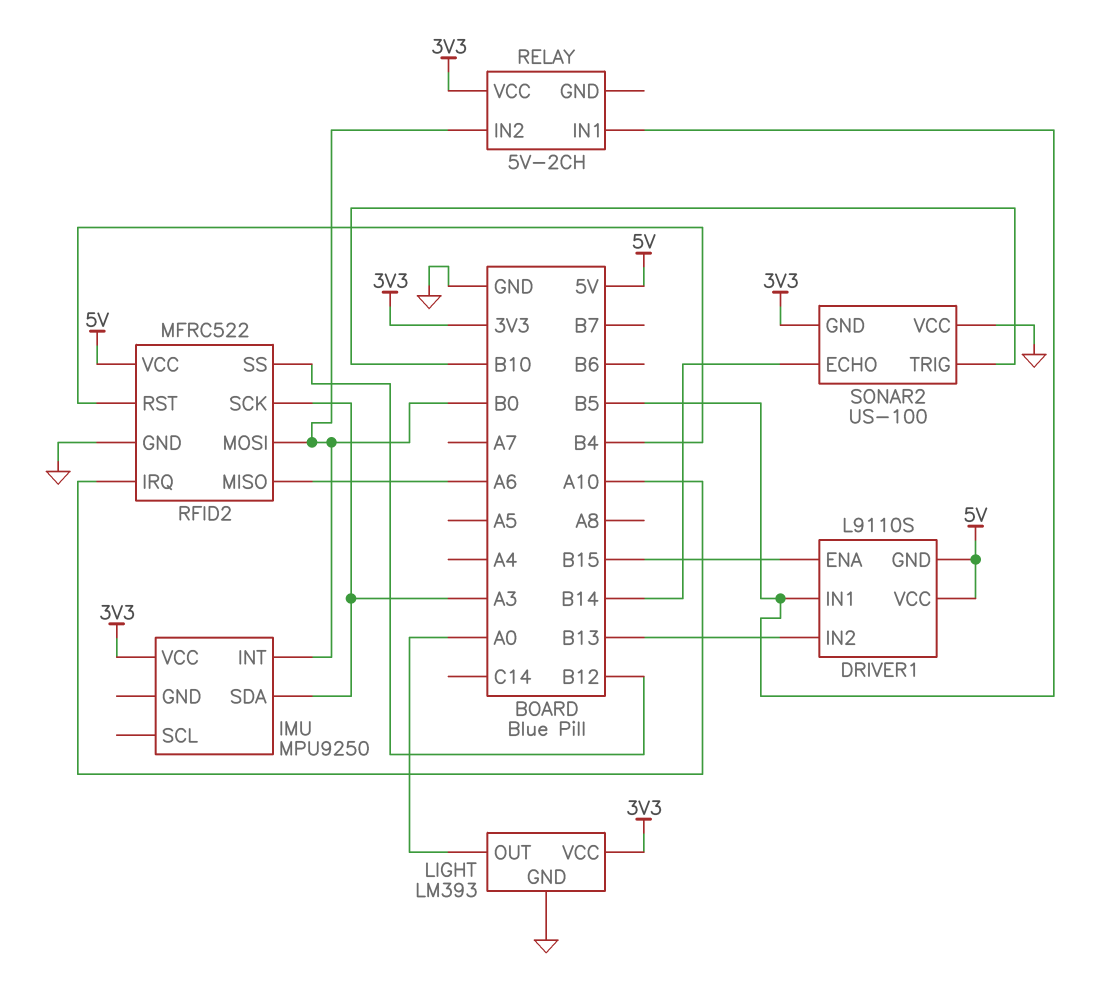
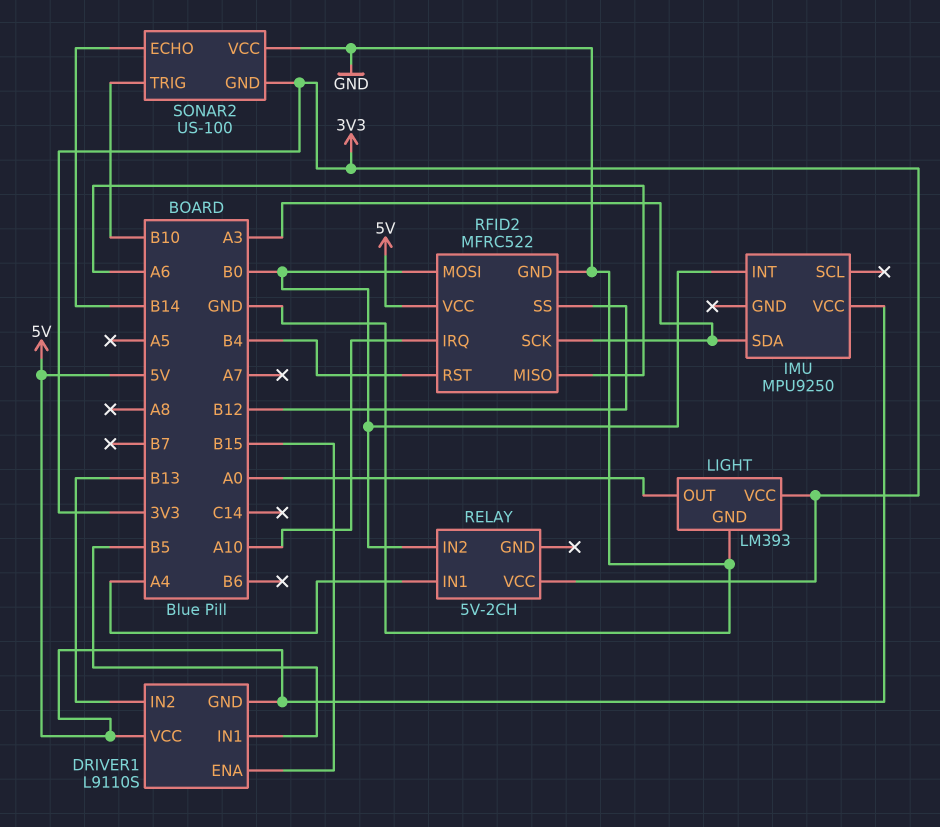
IMU pin VCC: 3V3 -> 5V
RELAY pin IN1: B5 -> A4

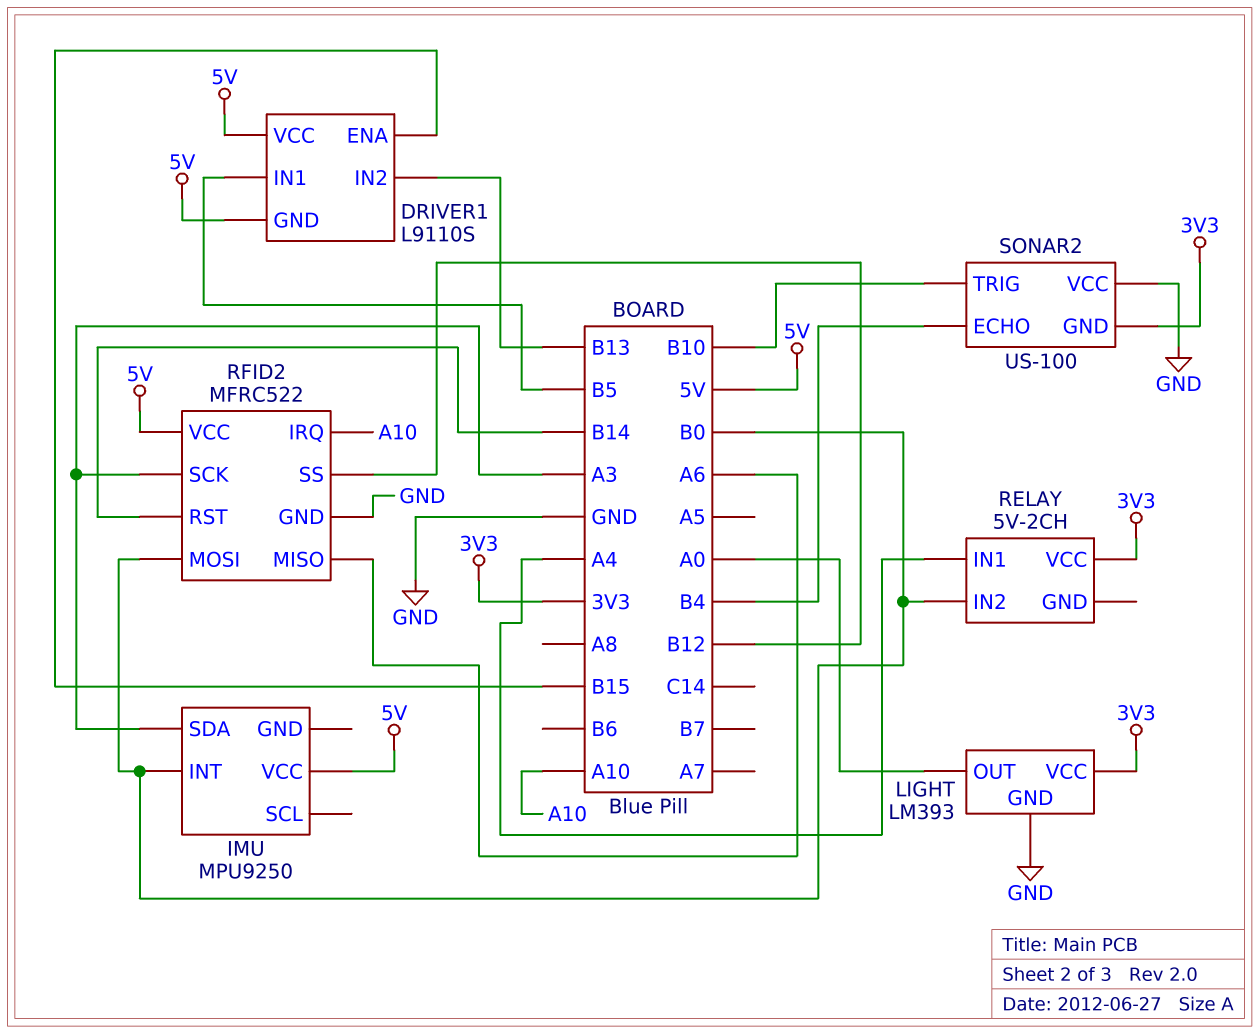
RFID2 pin RST: B4 -> B14
SONAR2 pin ECHO: B14 -> B4

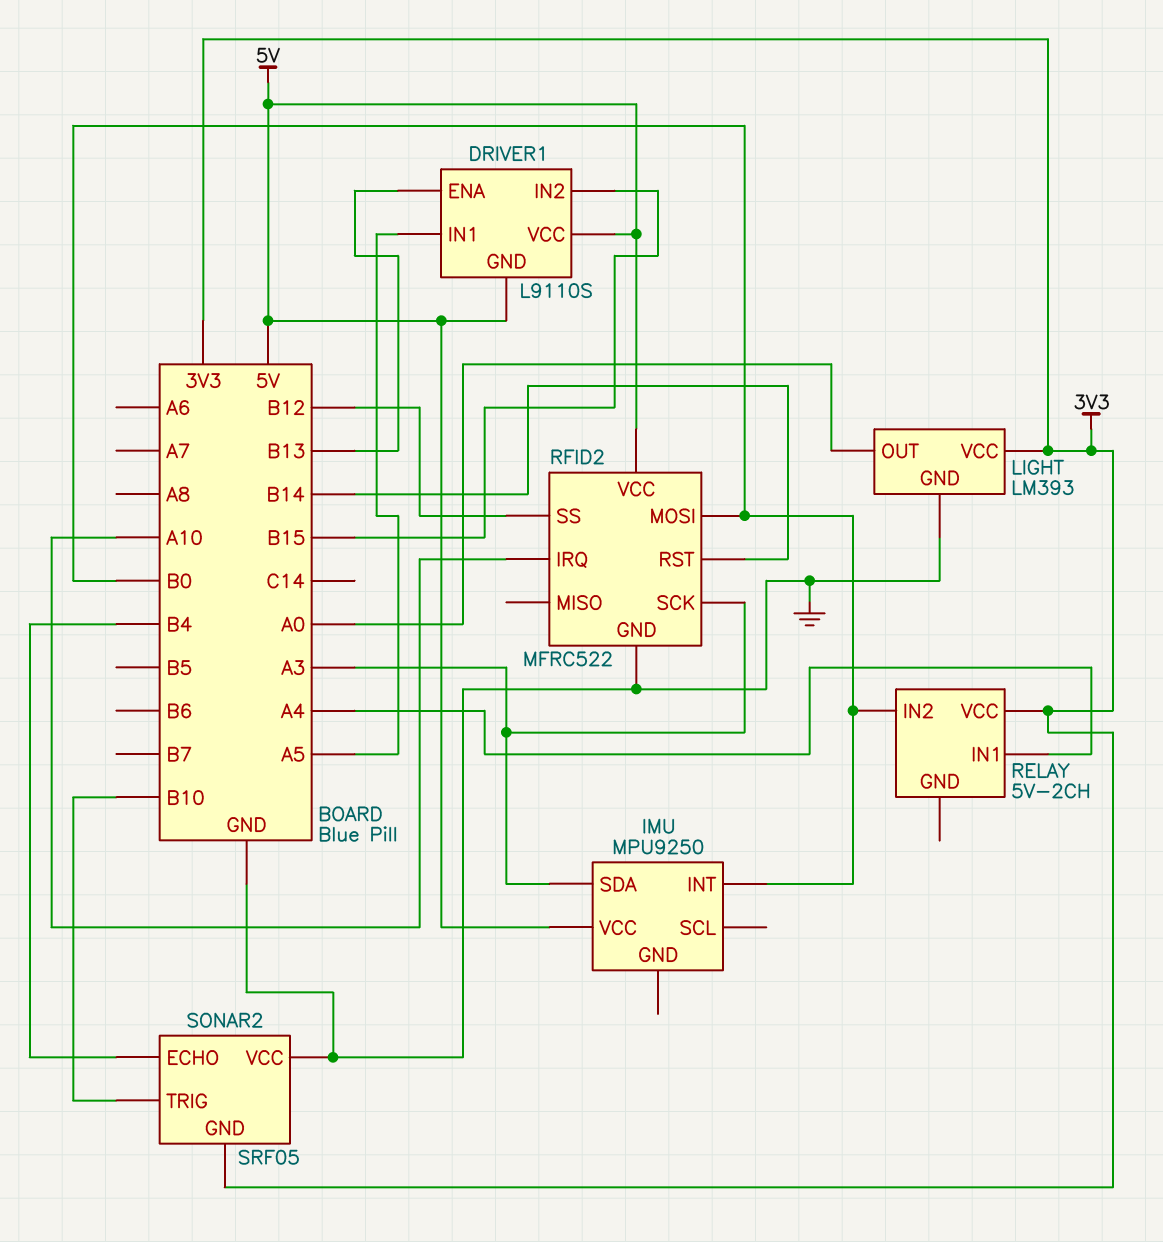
DRIVER1 pin ENA: B15 -> B13
DRIVER1 pin IN1: B5 -> A5
DRIVER1 pin IN2: B13 -> B15
RFID2 pin MISO: A6 -> none
SONAR2: US-100 -> SRF05

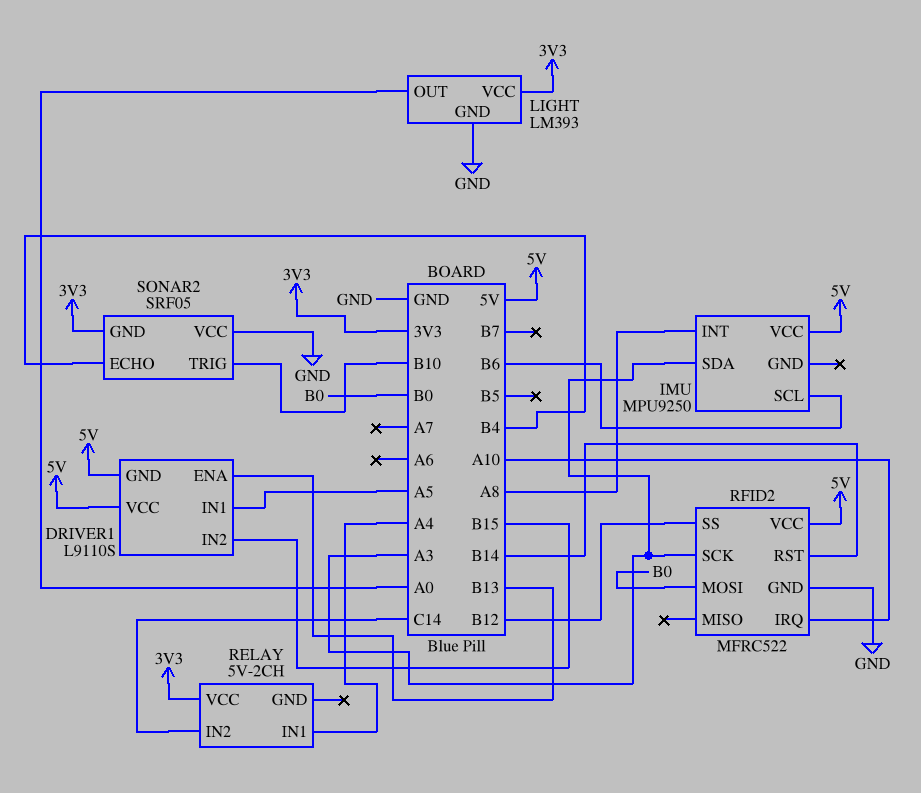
IMU pin INT: B0 -> A8
IMU pin SCL: none -> B6
RELAY pin IN2: B0 -> C14

